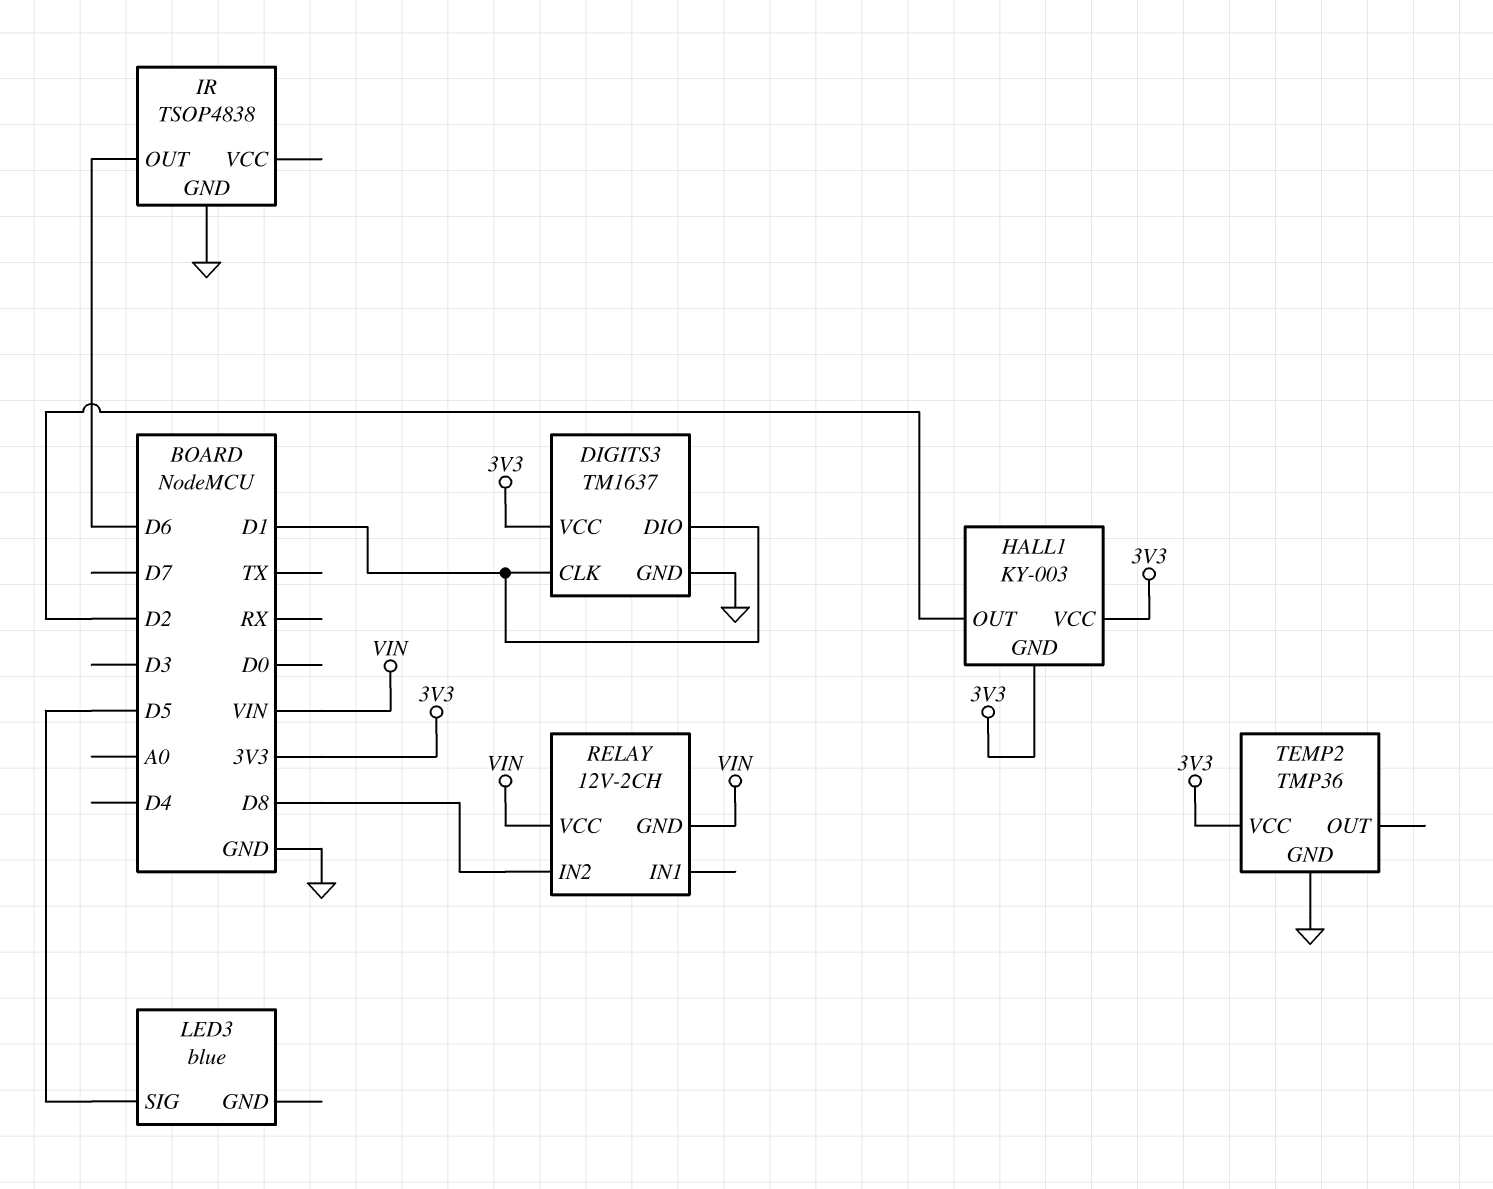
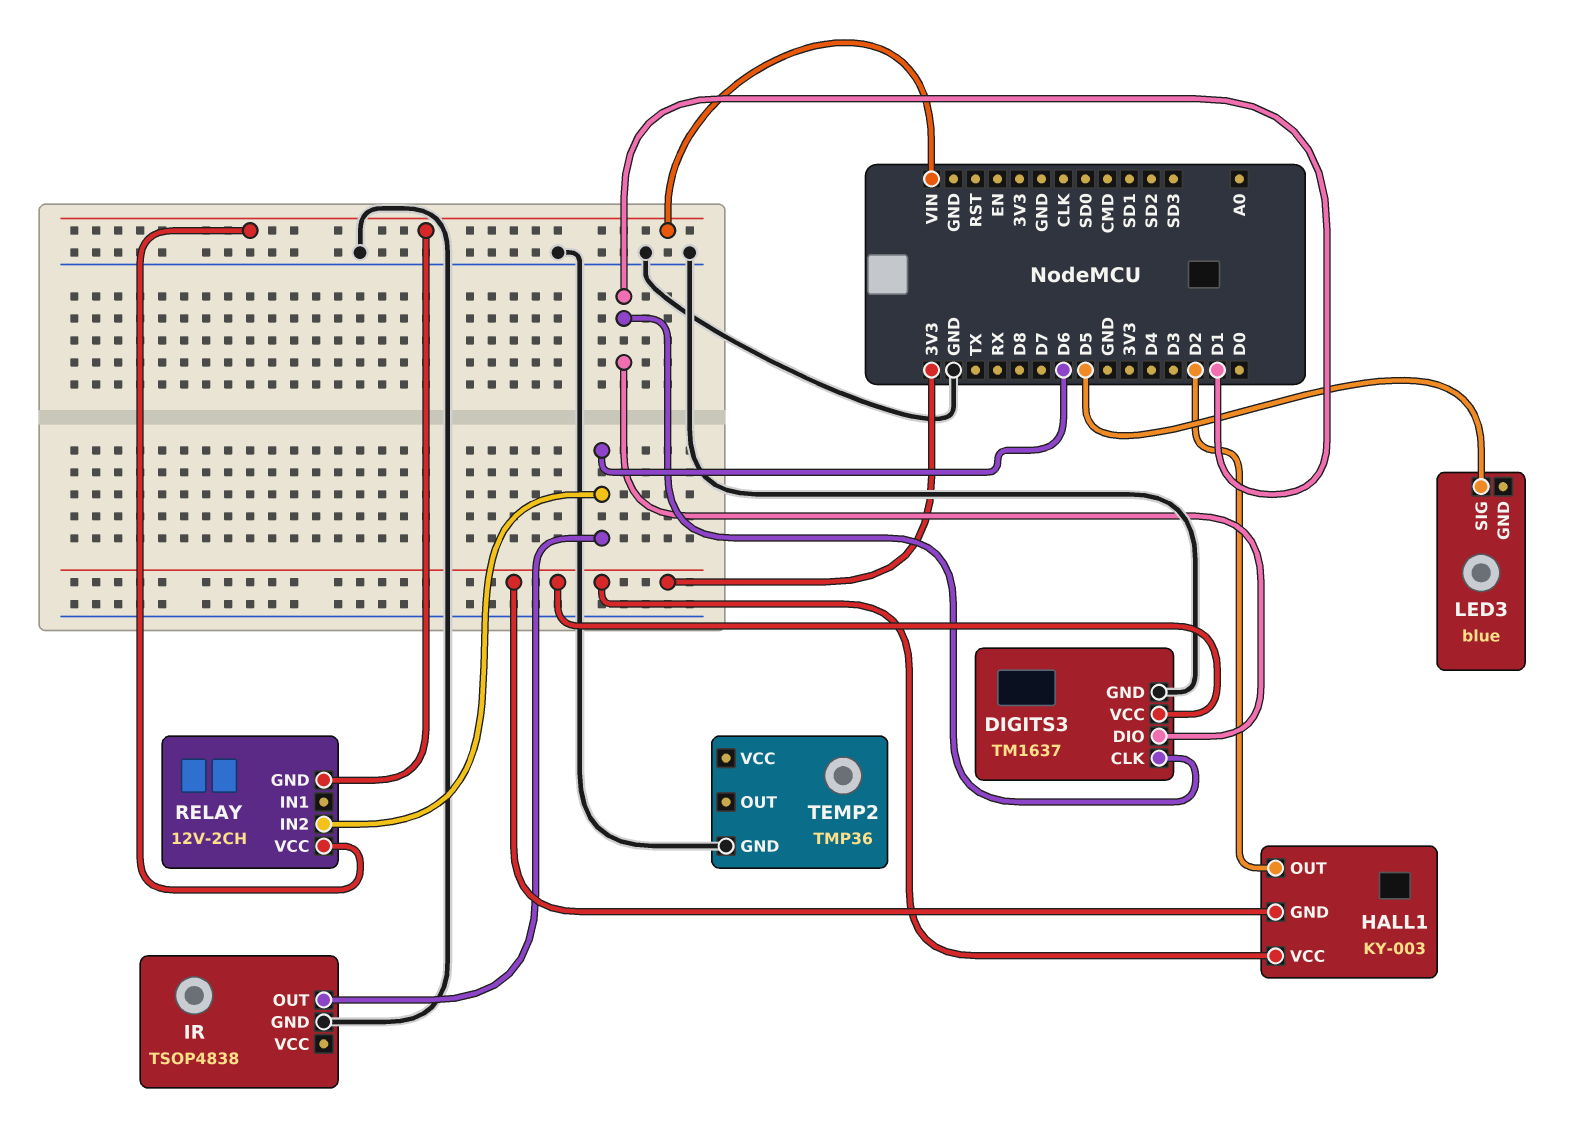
RELAY pin IN2: D8 -> D6
TEMP2 pin VCC: 3V3 -> none

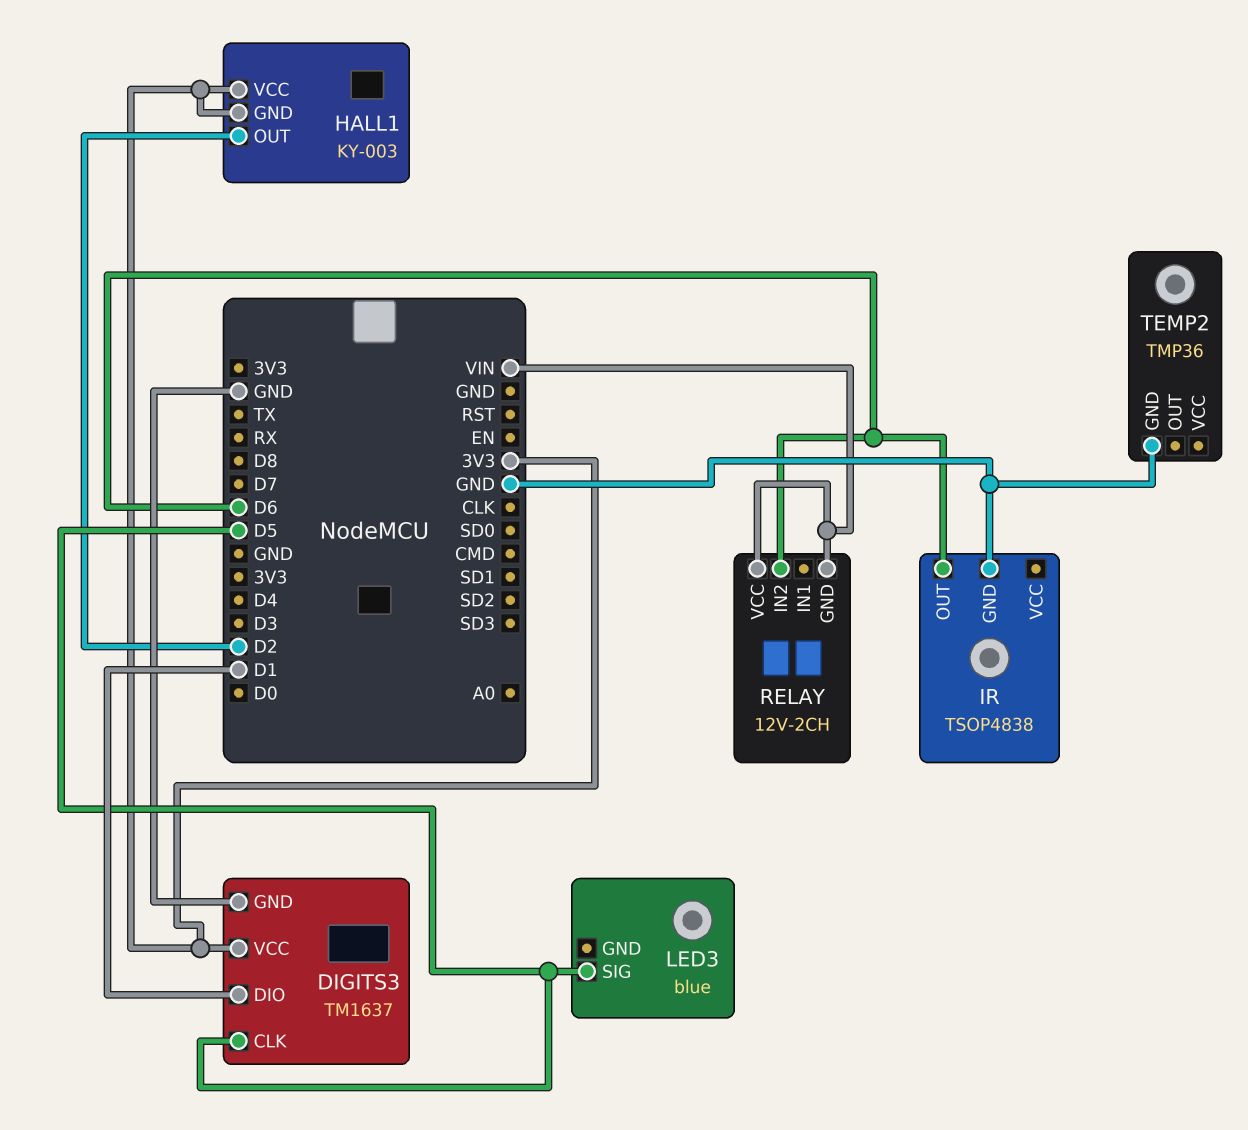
DIGITS3 pin CLK: D1 -> D5

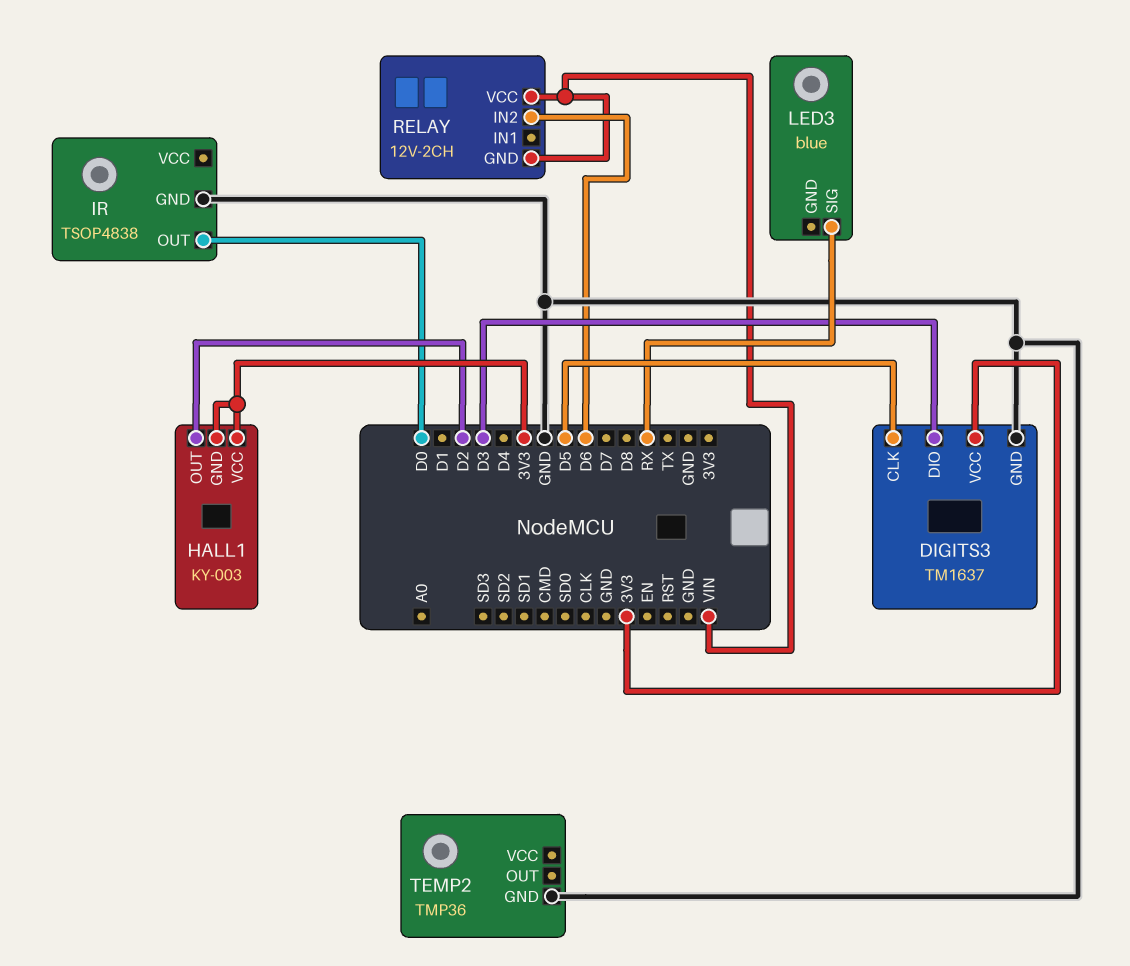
DIGITS3 pin DIO: D1 -> D3
IR pin OUT: D6 -> D0
LED3 pin SIG: D5 -> RX

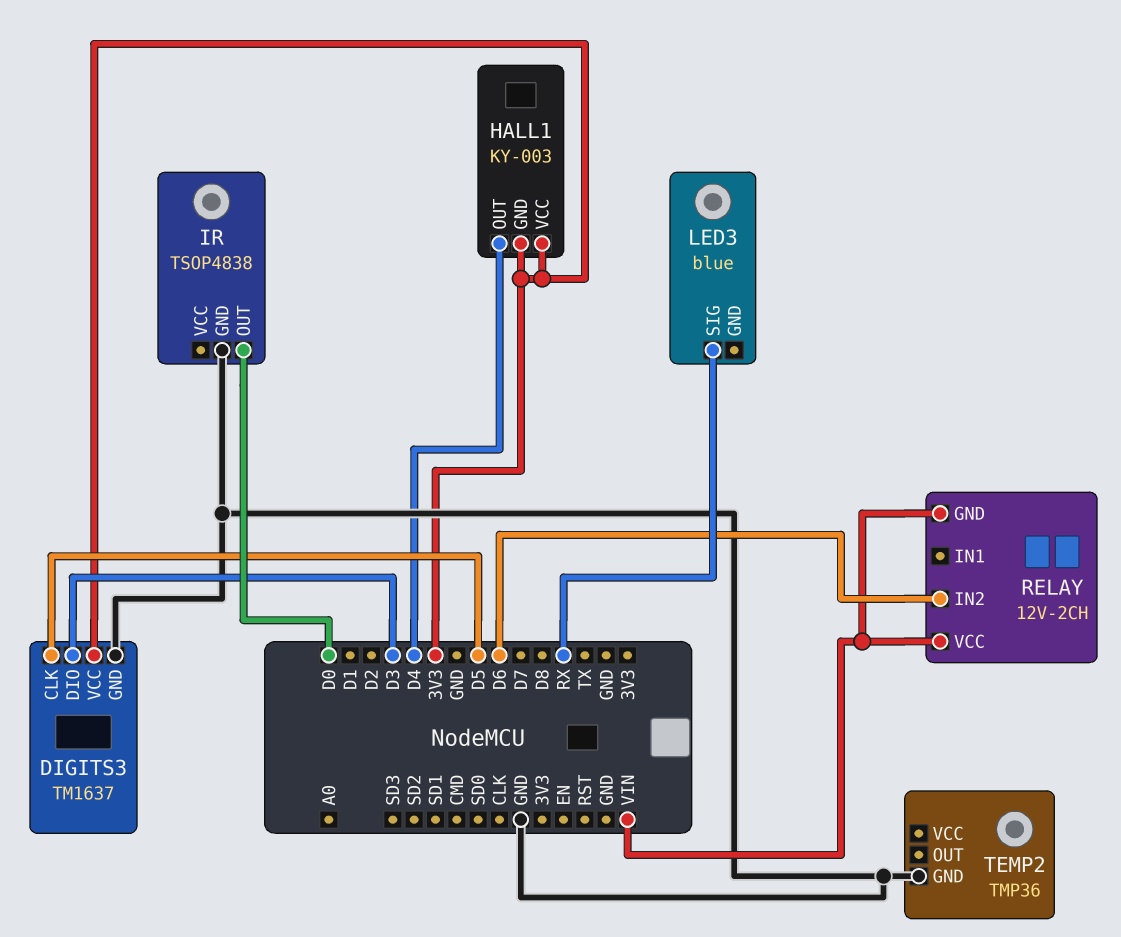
HALL1 pin OUT: D2 -> D4

